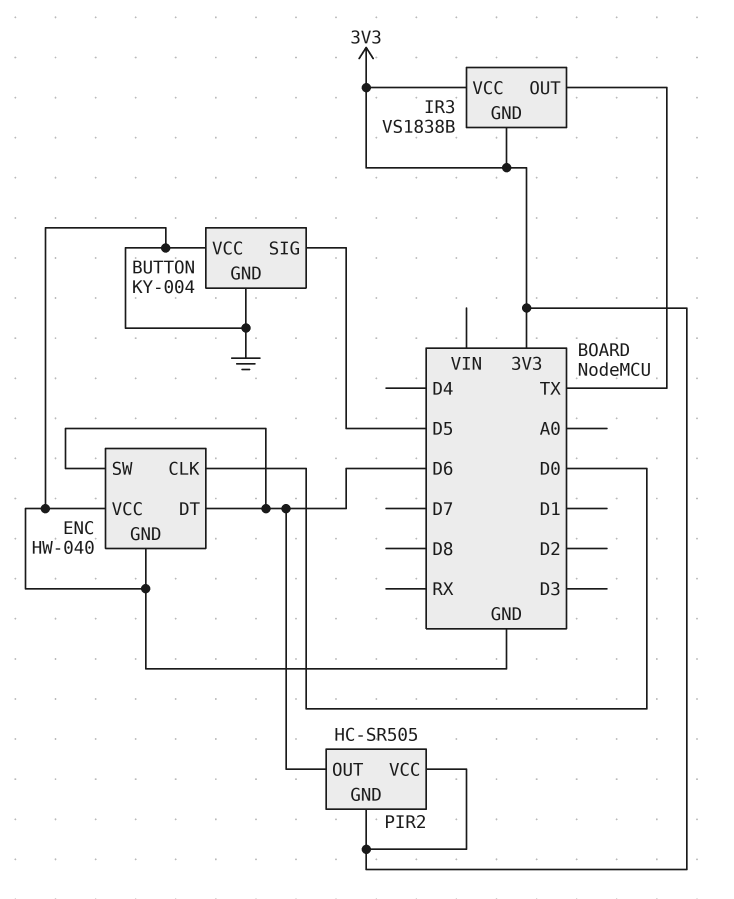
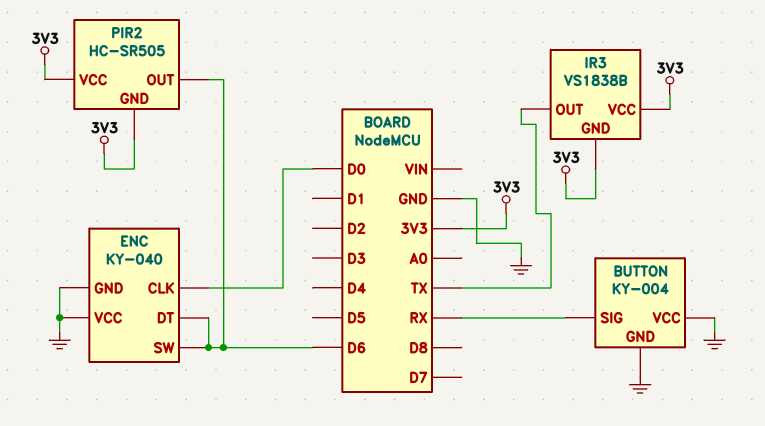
BUTTON pin SIG: D5 -> RX
ENC: HW-040 -> KY-040

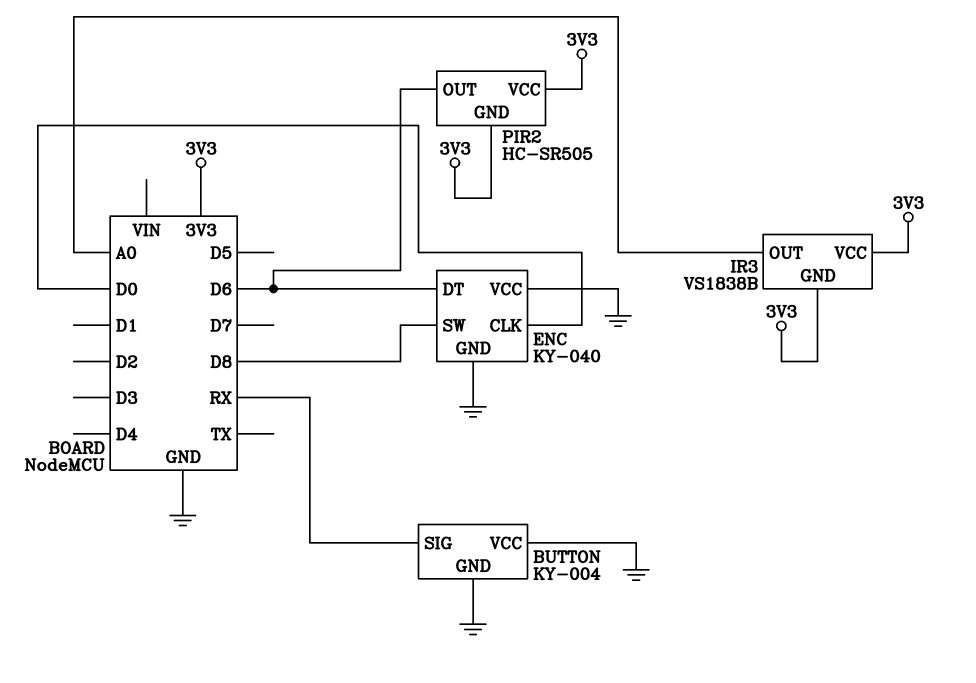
ENC pin SW: D6 -> D8
IR3 pin OUT: TX -> A0

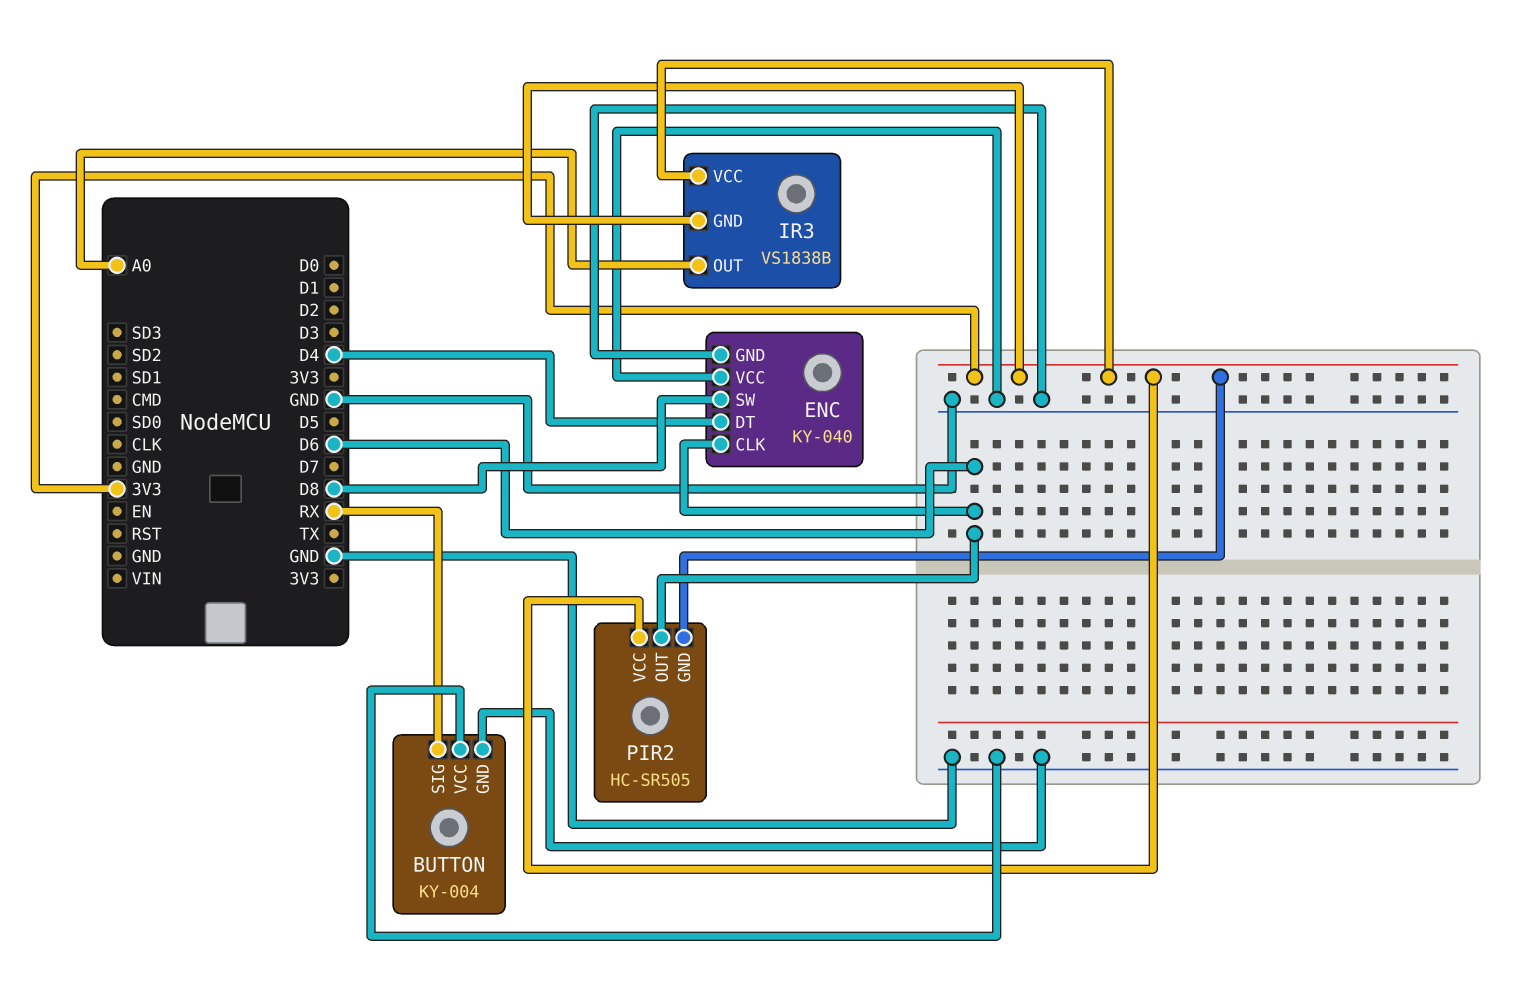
ENC pin CLK: D0 -> D6
ENC pin DT: D6 -> D4

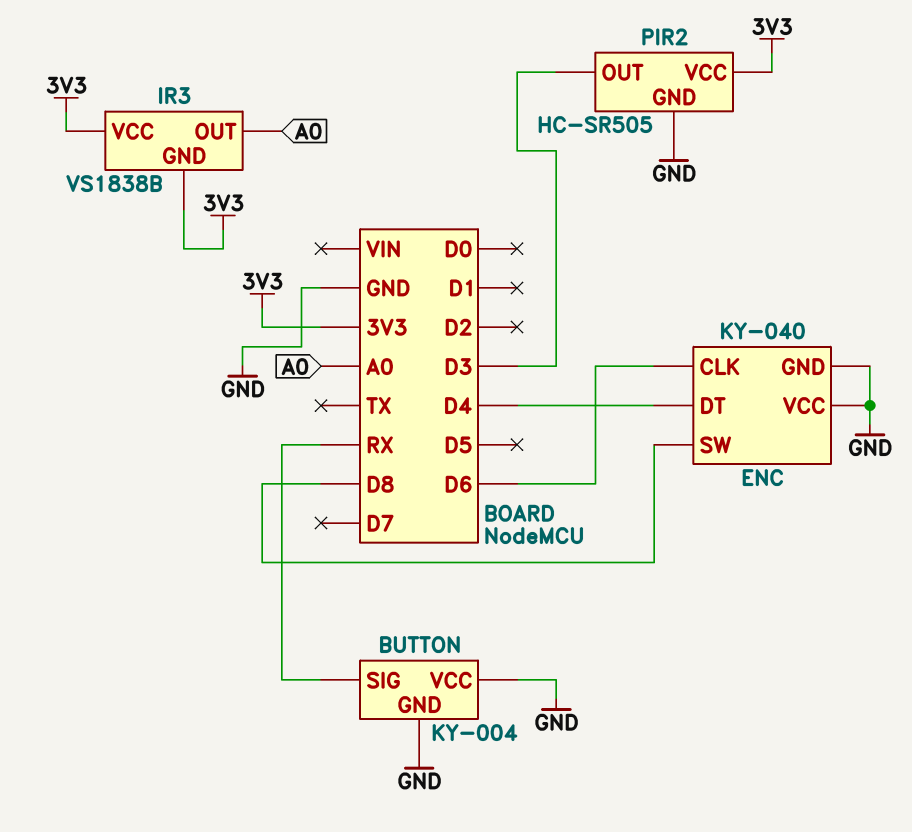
PIR2 pin GND: 3V3 -> GND
PIR2 pin OUT: D6 -> D3

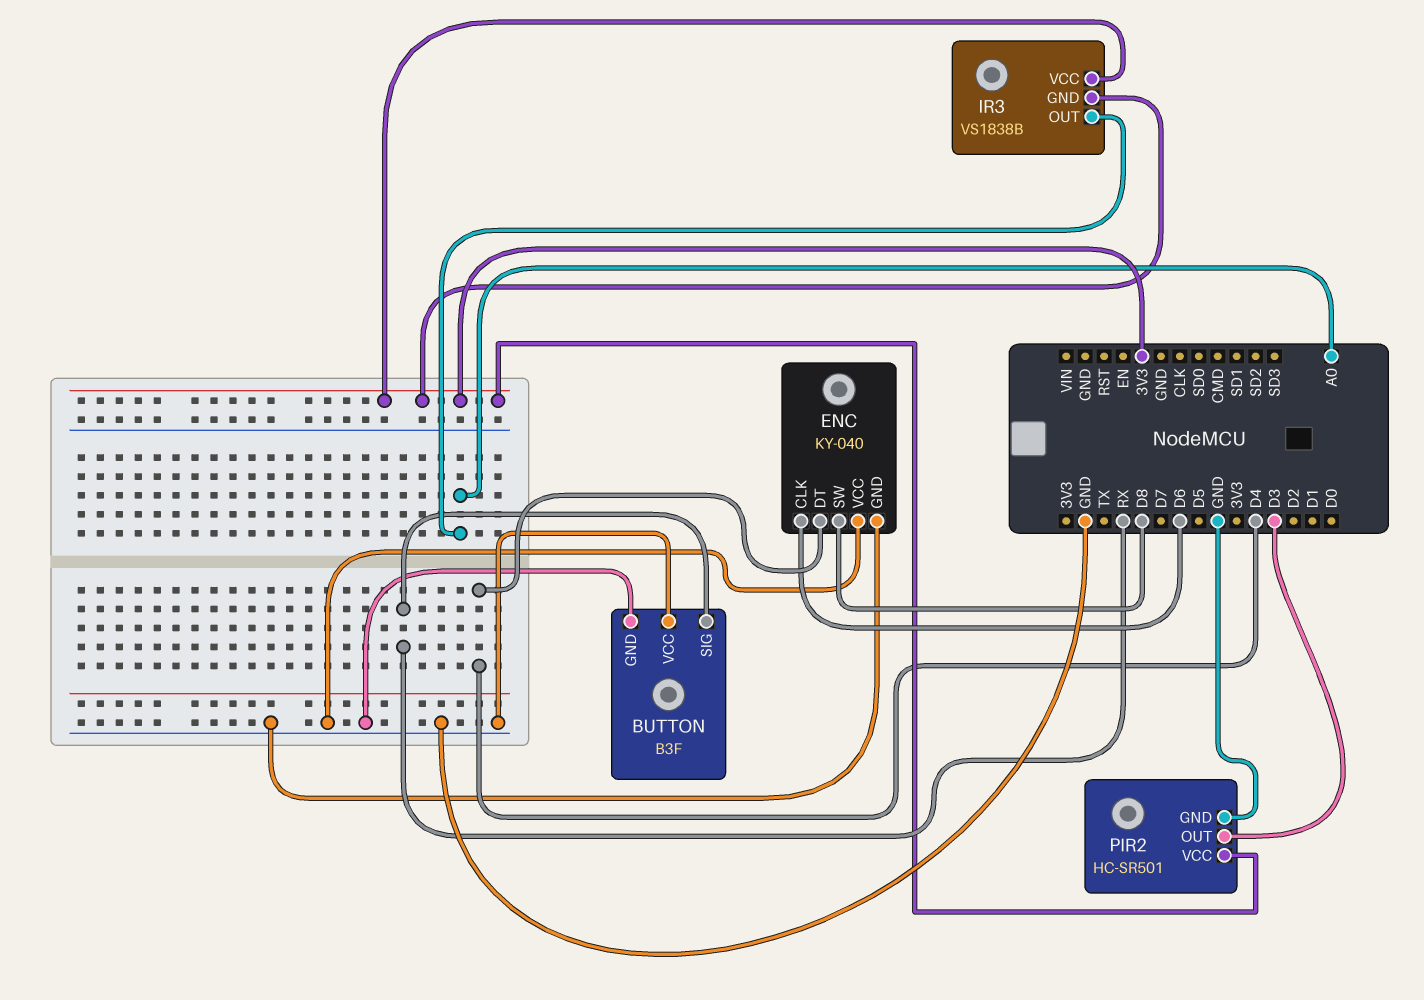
BUTTON: KY-004 -> B3F
PIR2: HC-SR505 -> HC-SR501

